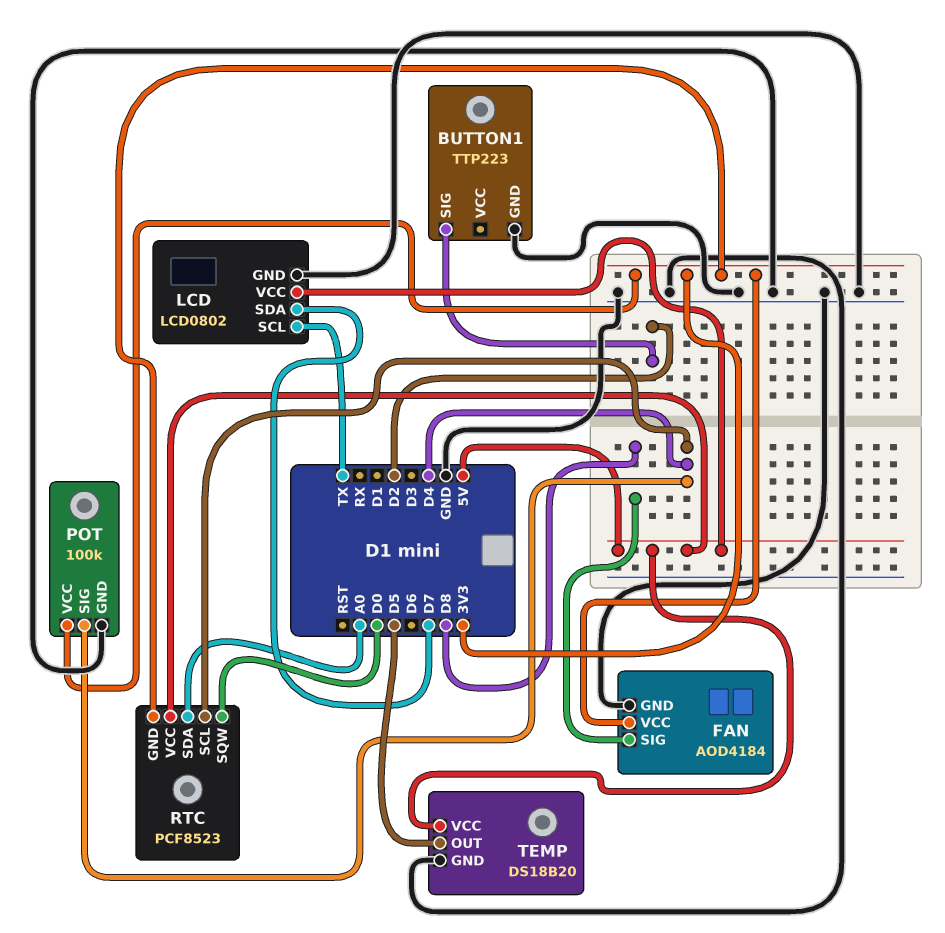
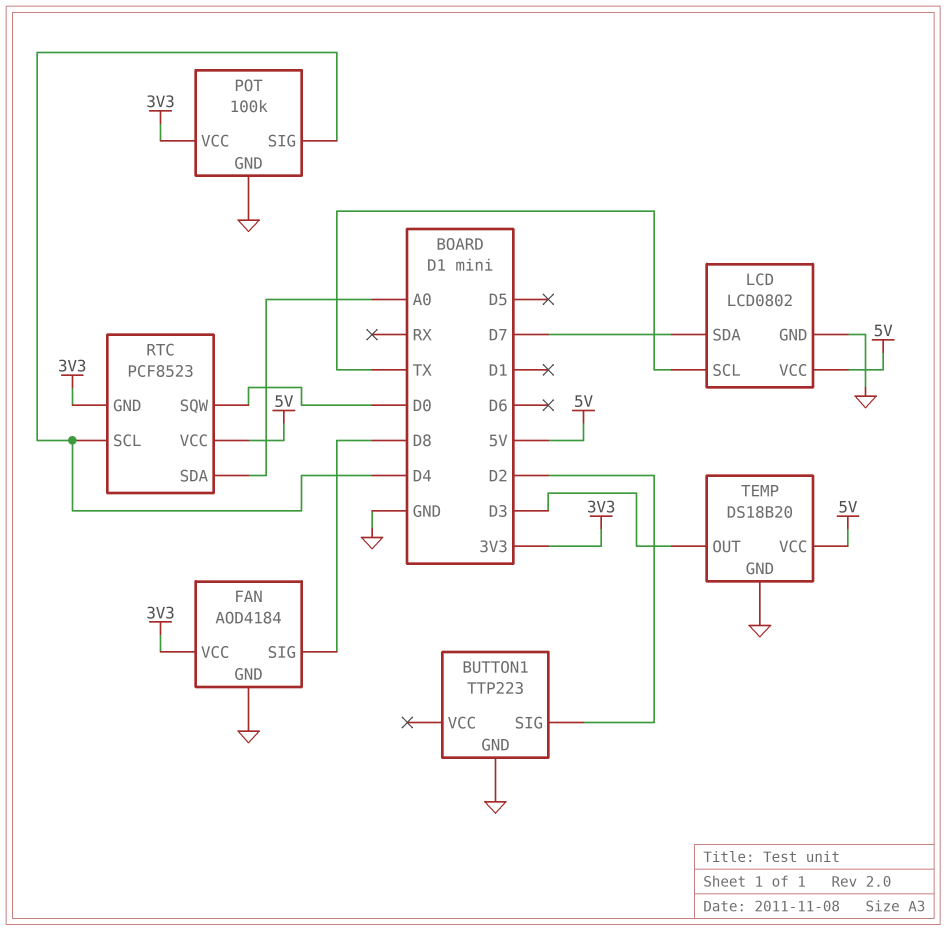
TEMP pin OUT: D5 -> D3

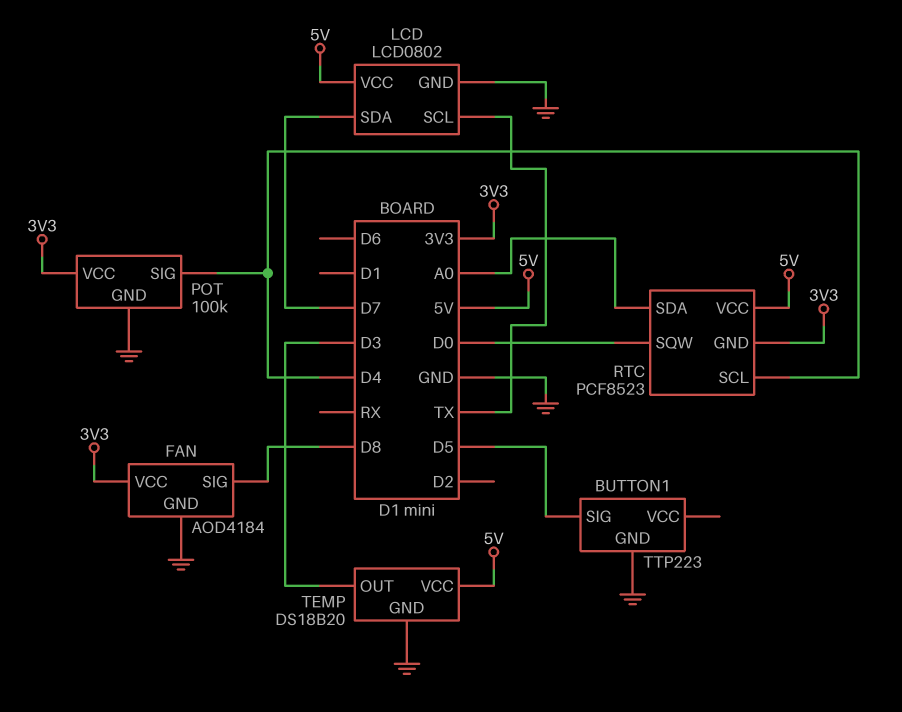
BUTTON1 pin SIG: D2 -> D5

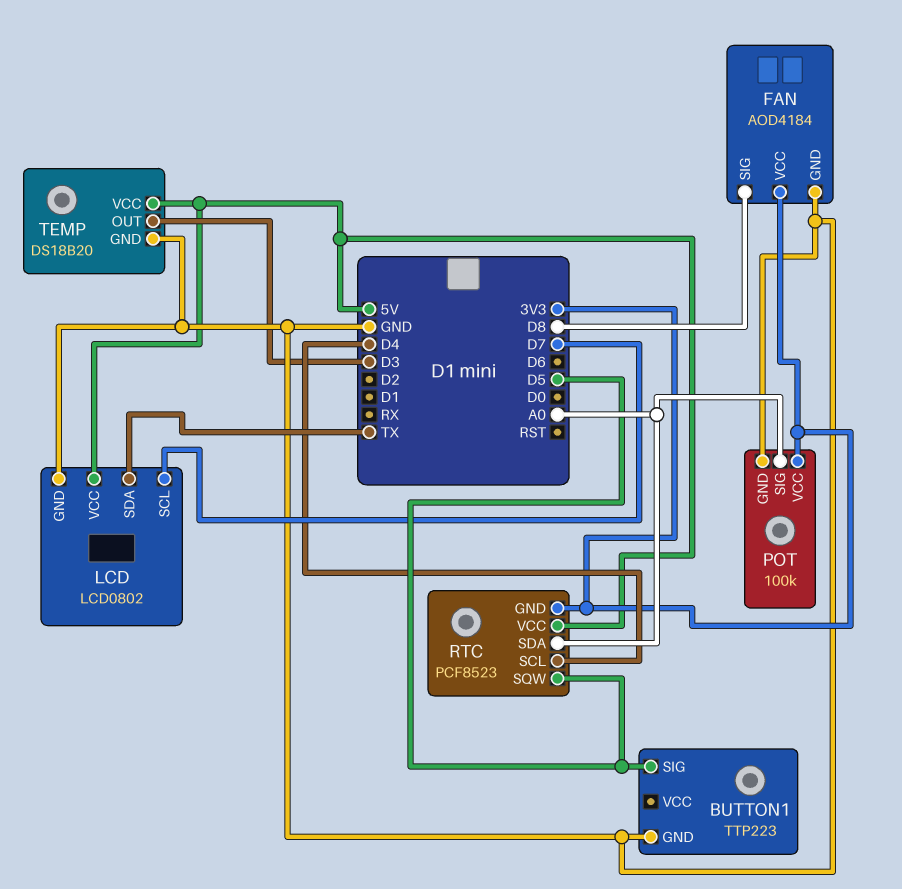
LCD pin SCL: TX -> D7
LCD pin SDA: D7 -> TX
POT pin SIG: D4 -> A0
RTC pin SQW: D0 -> D5

